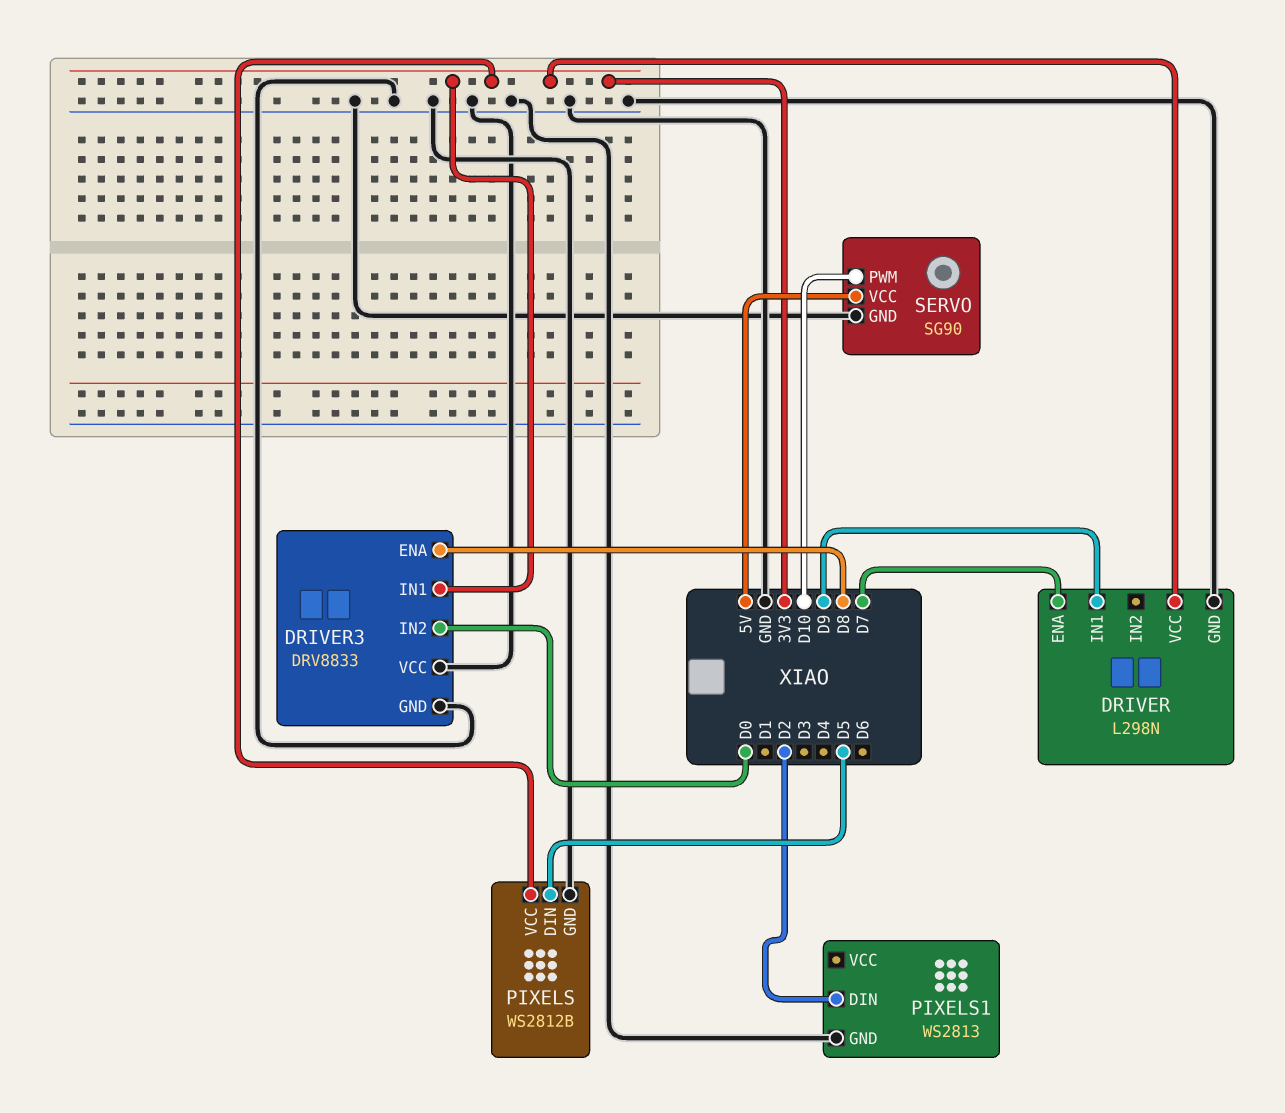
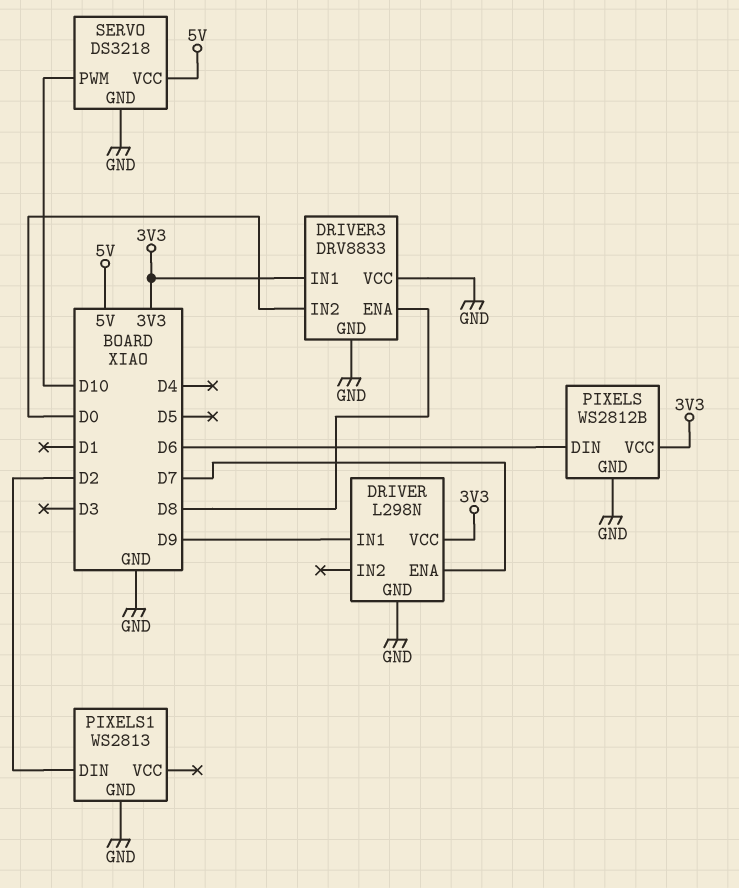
PIXELS pin DIN: D5 -> D6
SERVO: SG90 -> DS3218

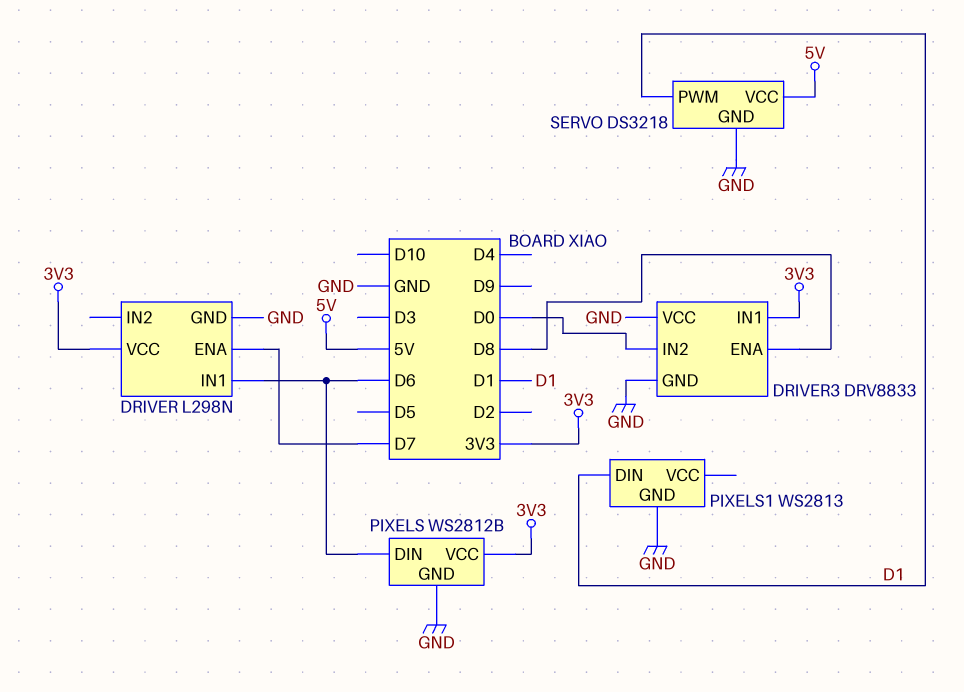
DRIVER pin IN1: D9 -> D6
PIXELS1 pin DIN: D2 -> D1
SERVO pin PWM: D10 -> D1

